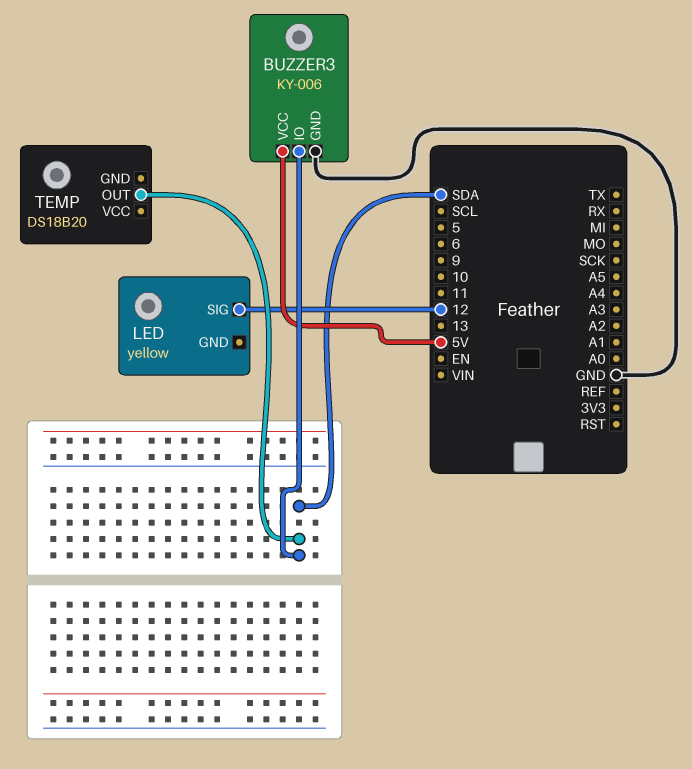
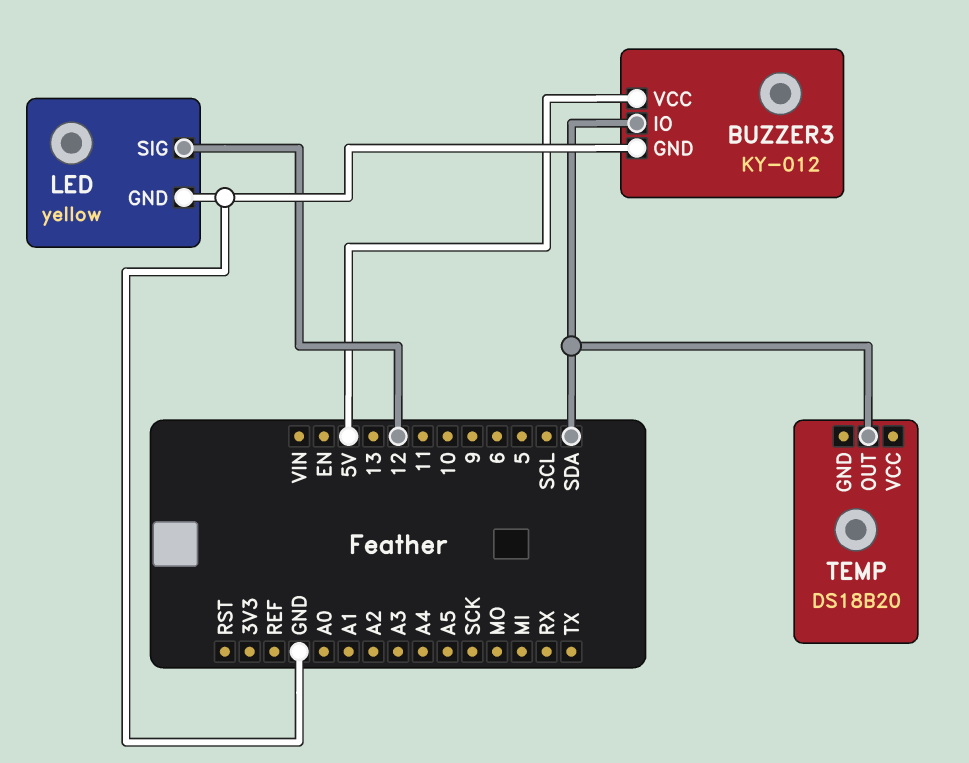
BUZZER3: KY-006 -> KY-012
LED pin GND: none -> GND

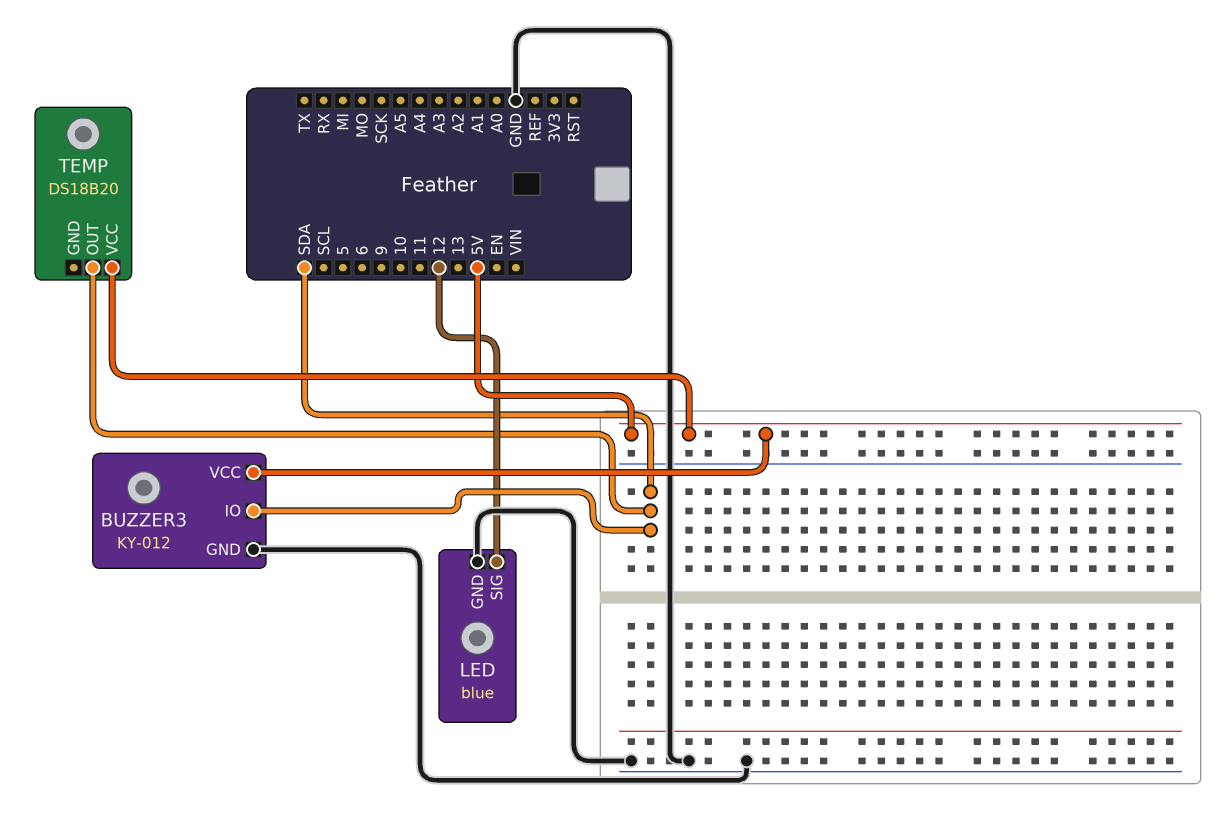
LED: yellow -> blue
TEMP pin VCC: none -> 5V

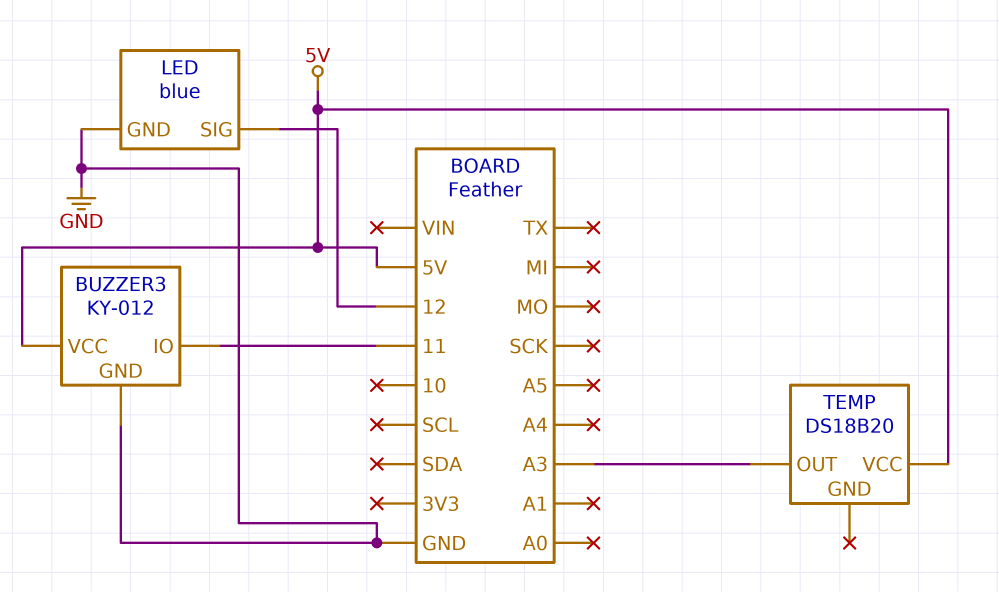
BUZZER3 pin IO: SDA -> 11
TEMP pin OUT: SDA -> A3

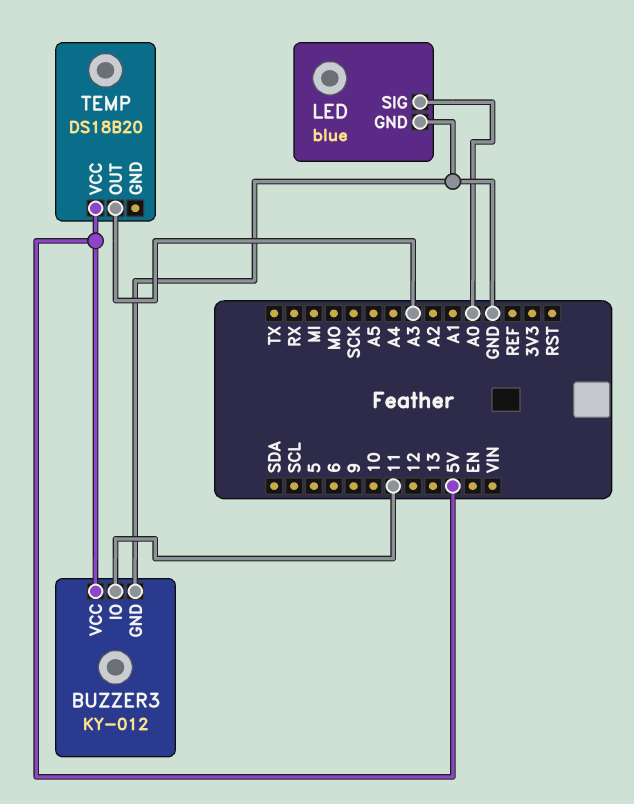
LED pin SIG: 12 -> A0

